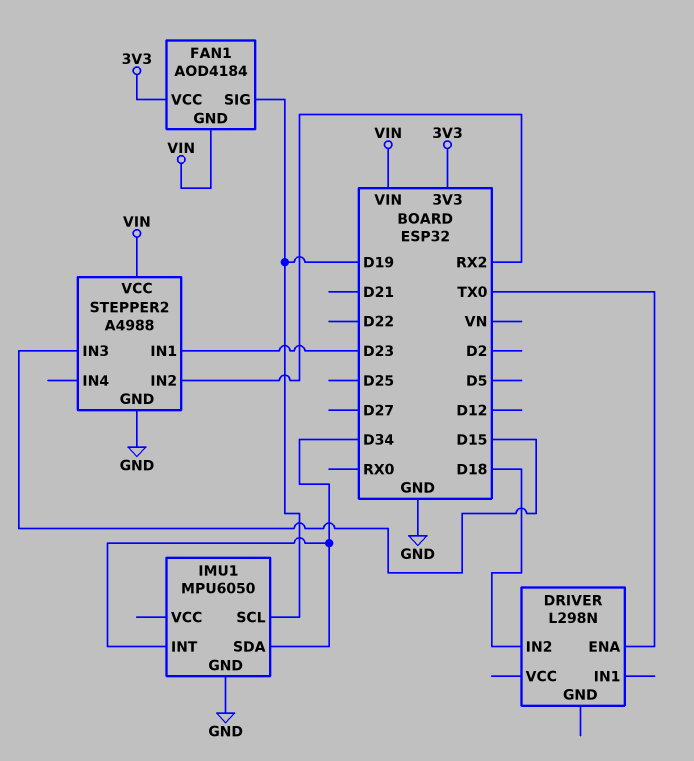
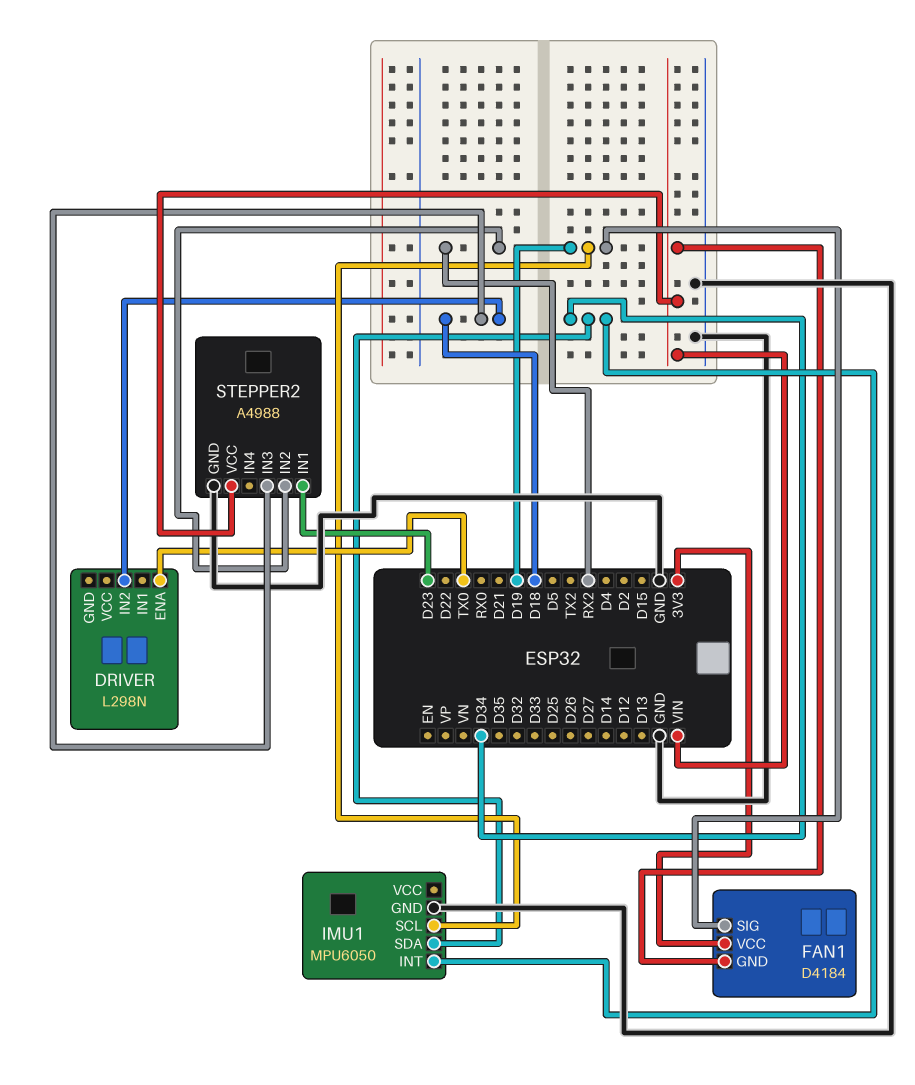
FAN1: AOD4184 -> D4184
STEPPER2 pin IN3: D15 -> D18

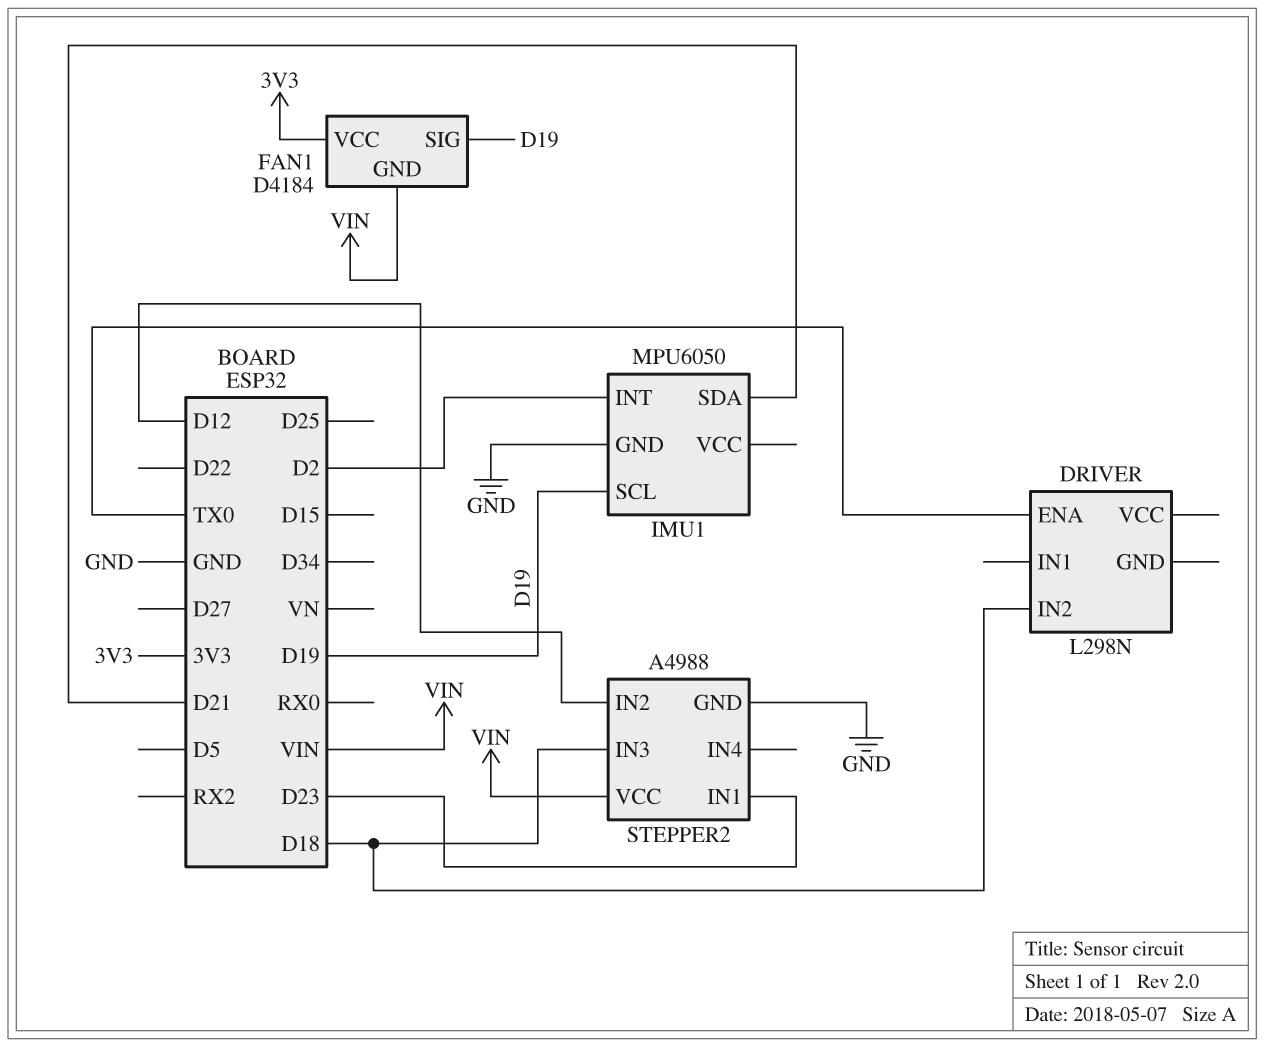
IMU1 pin INT: D34 -> D2
IMU1 pin SDA: D34 -> D21
STEPPER2 pin IN2: RX2 -> D12

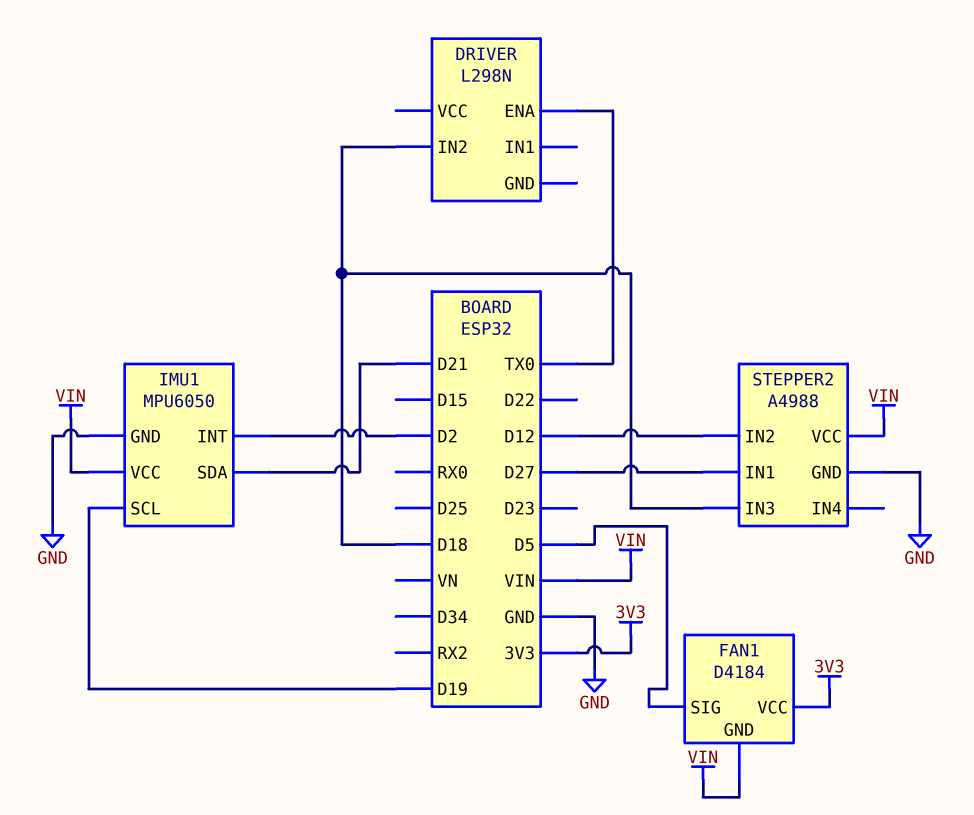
FAN1 pin SIG: D19 -> D5
IMU1 pin VCC: none -> VIN
STEPPER2 pin IN1: D23 -> D27

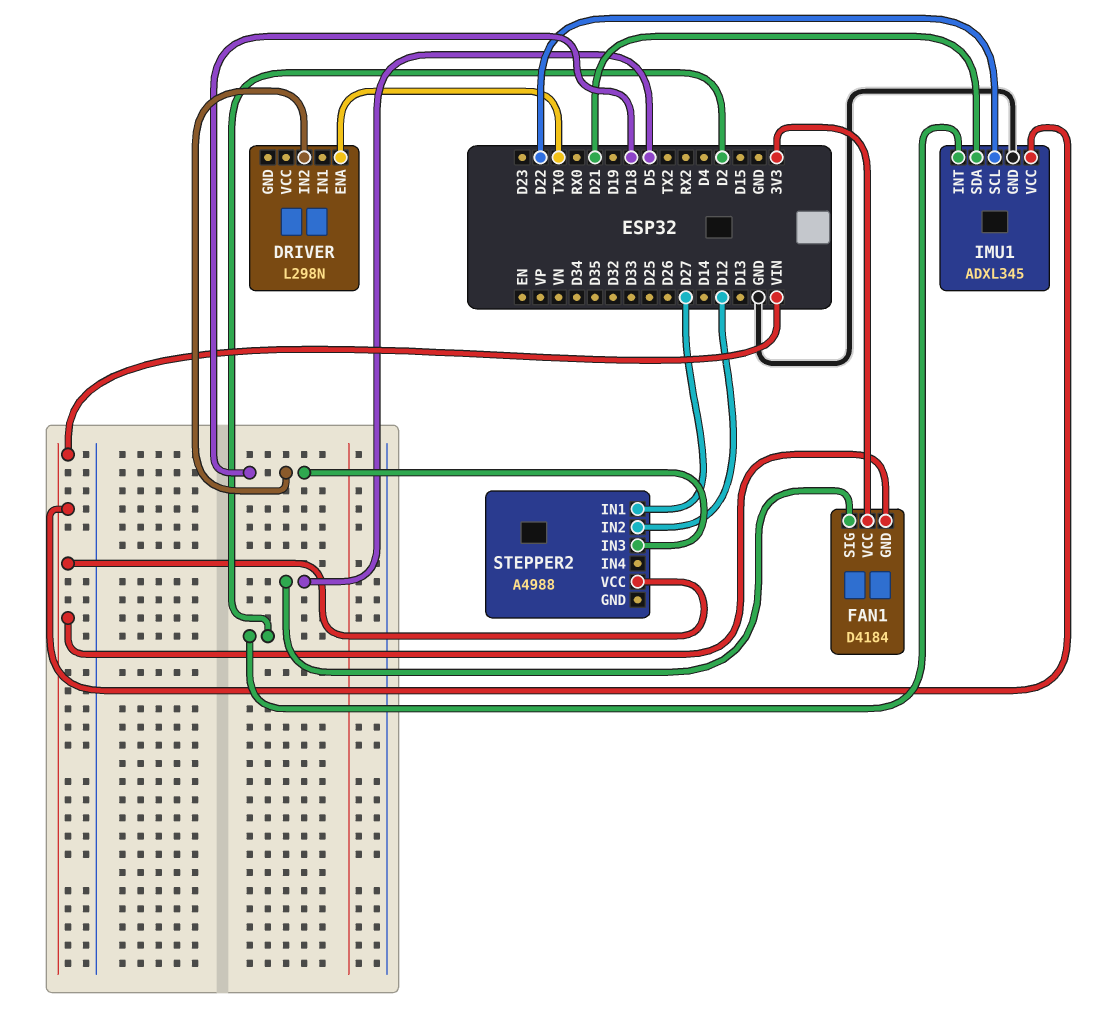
IMU1: MPU6050 -> ADXL345
IMU1 pin SCL: D19 -> D22
STEPPER2 pin GND: GND -> none

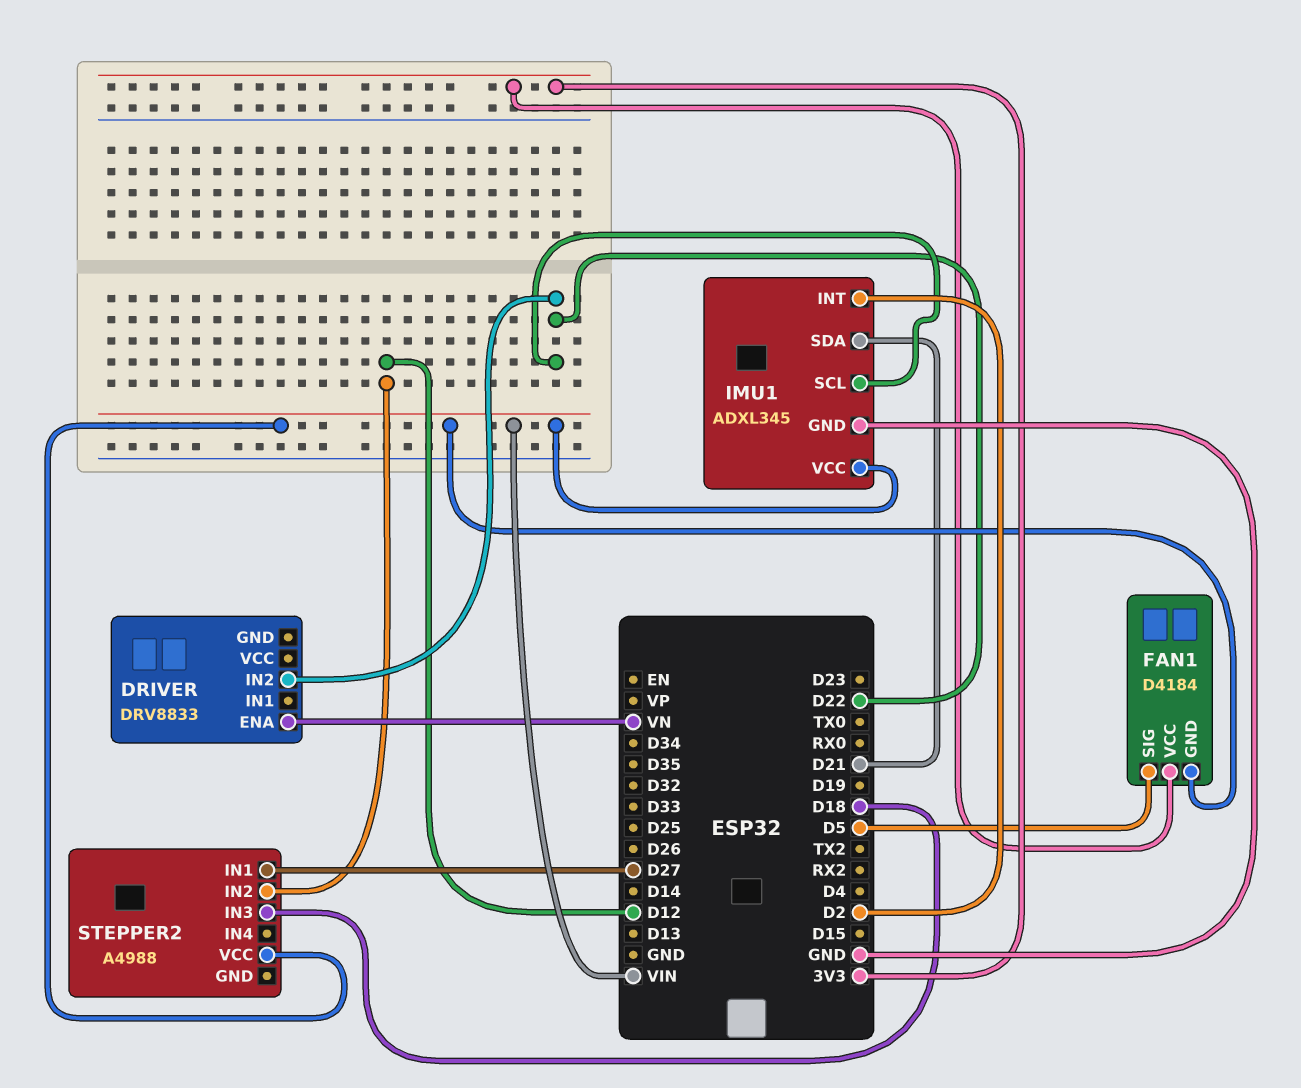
DRIVER: L298N -> DRV8833
DRIVER pin ENA: TX0 -> VN
DRIVER pin IN2: D18 -> D22

